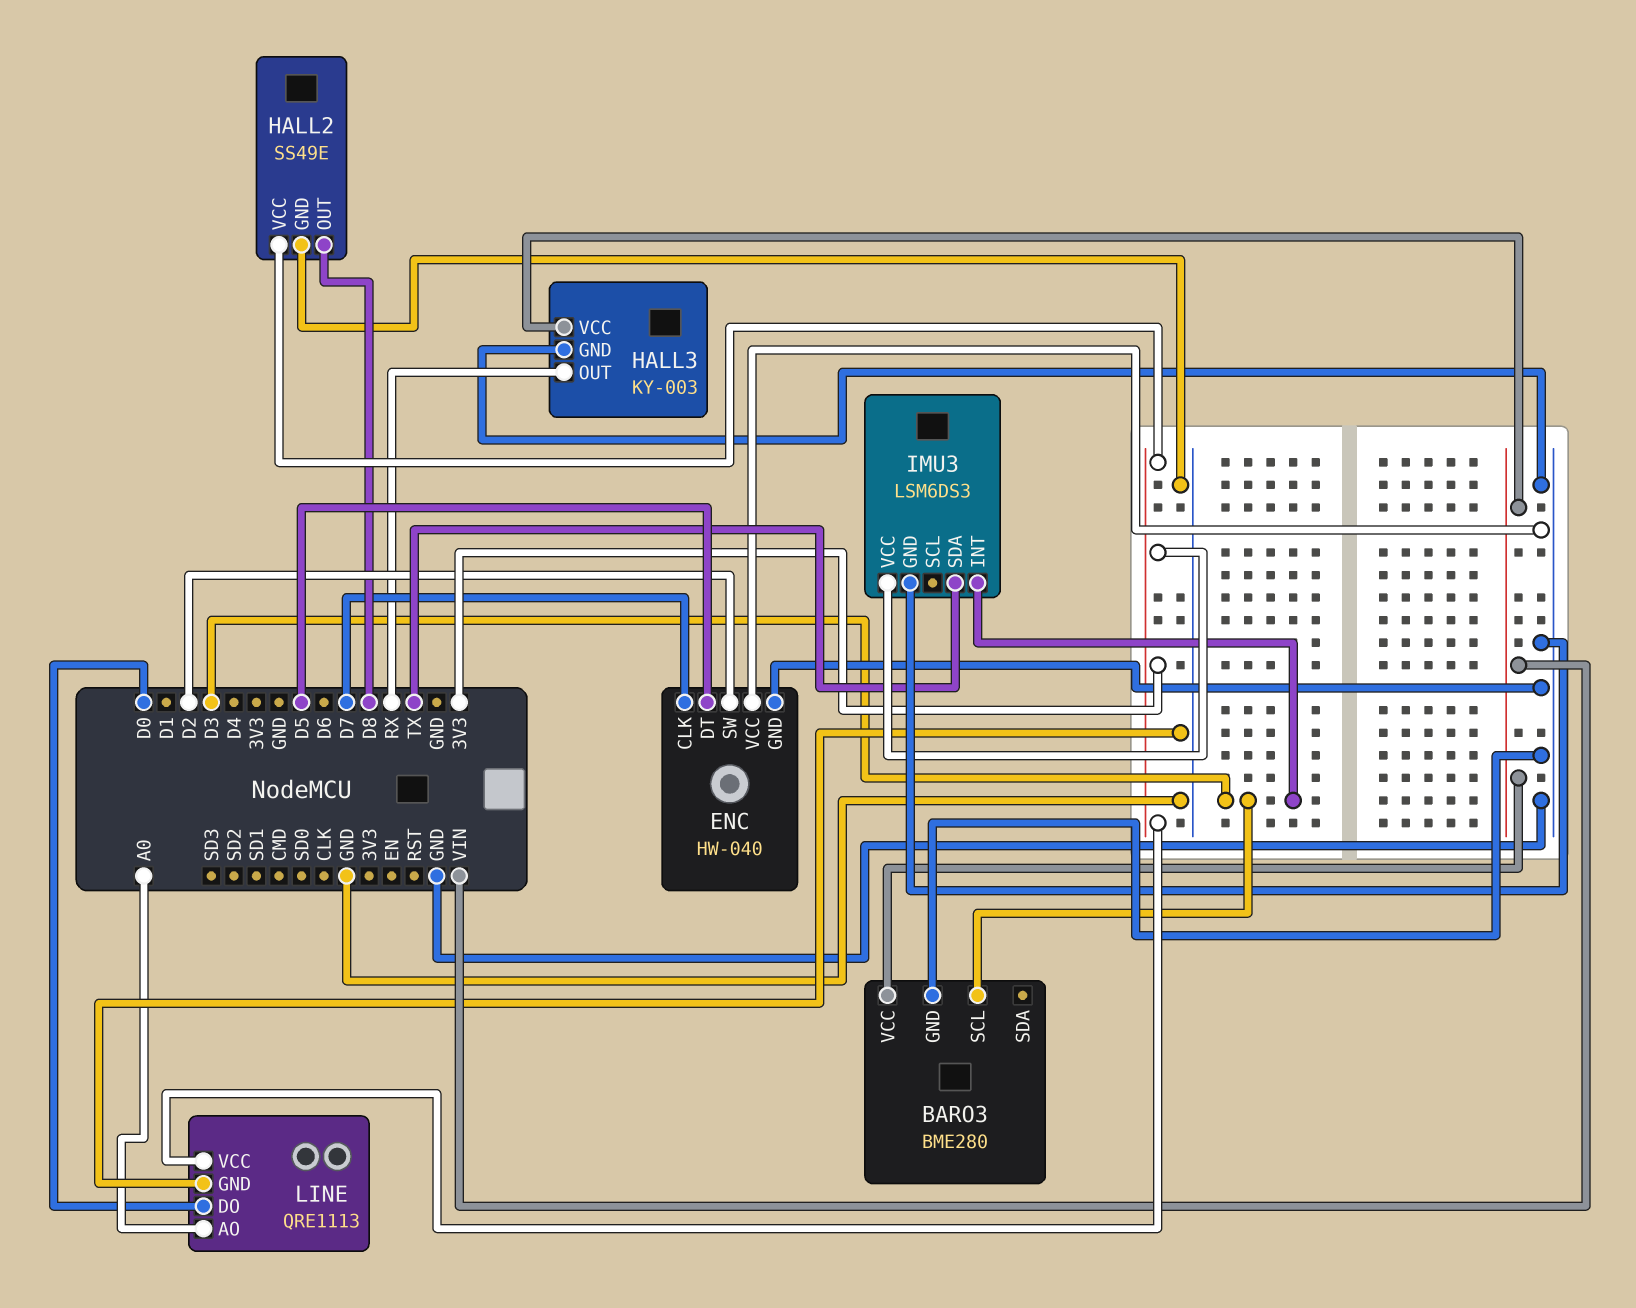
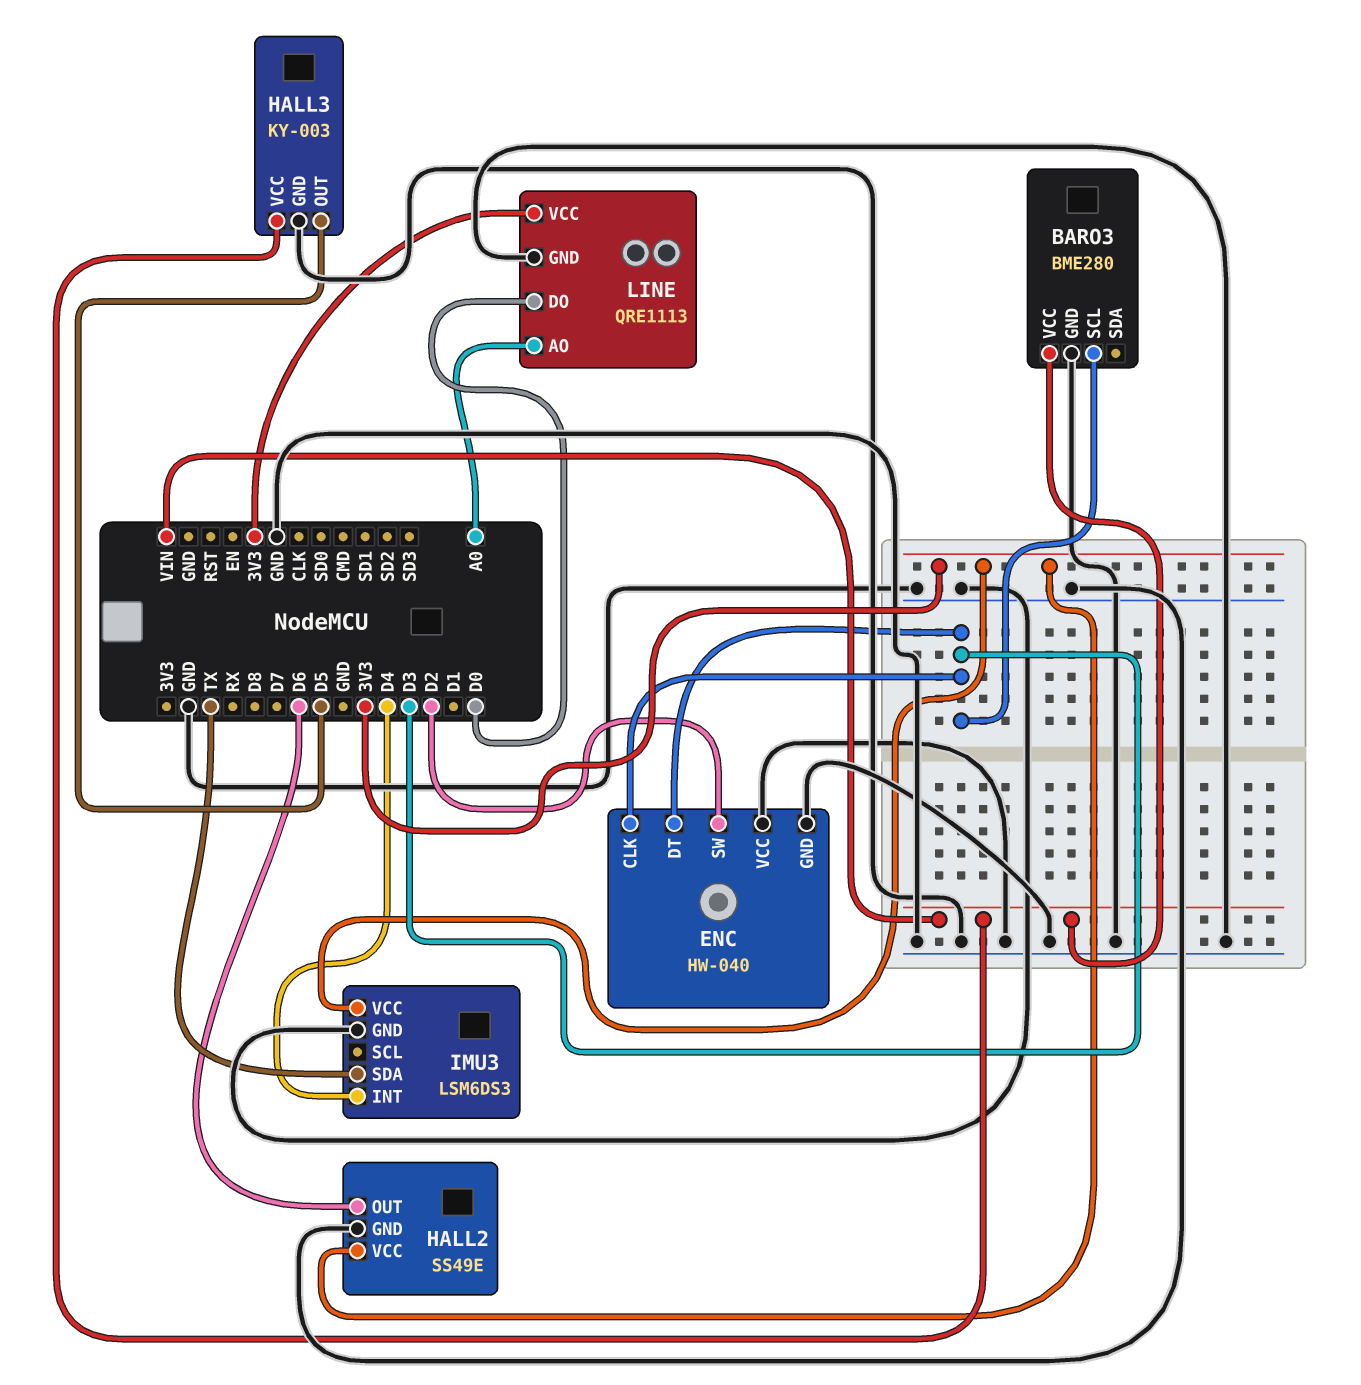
ENC pin CLK: D7 -> D3
ENC pin DT: D5 -> D3
HALL2 pin OUT: D8 -> D6
HALL3 pin OUT: RX -> D5
IMU3 pin INT: D3 -> D4

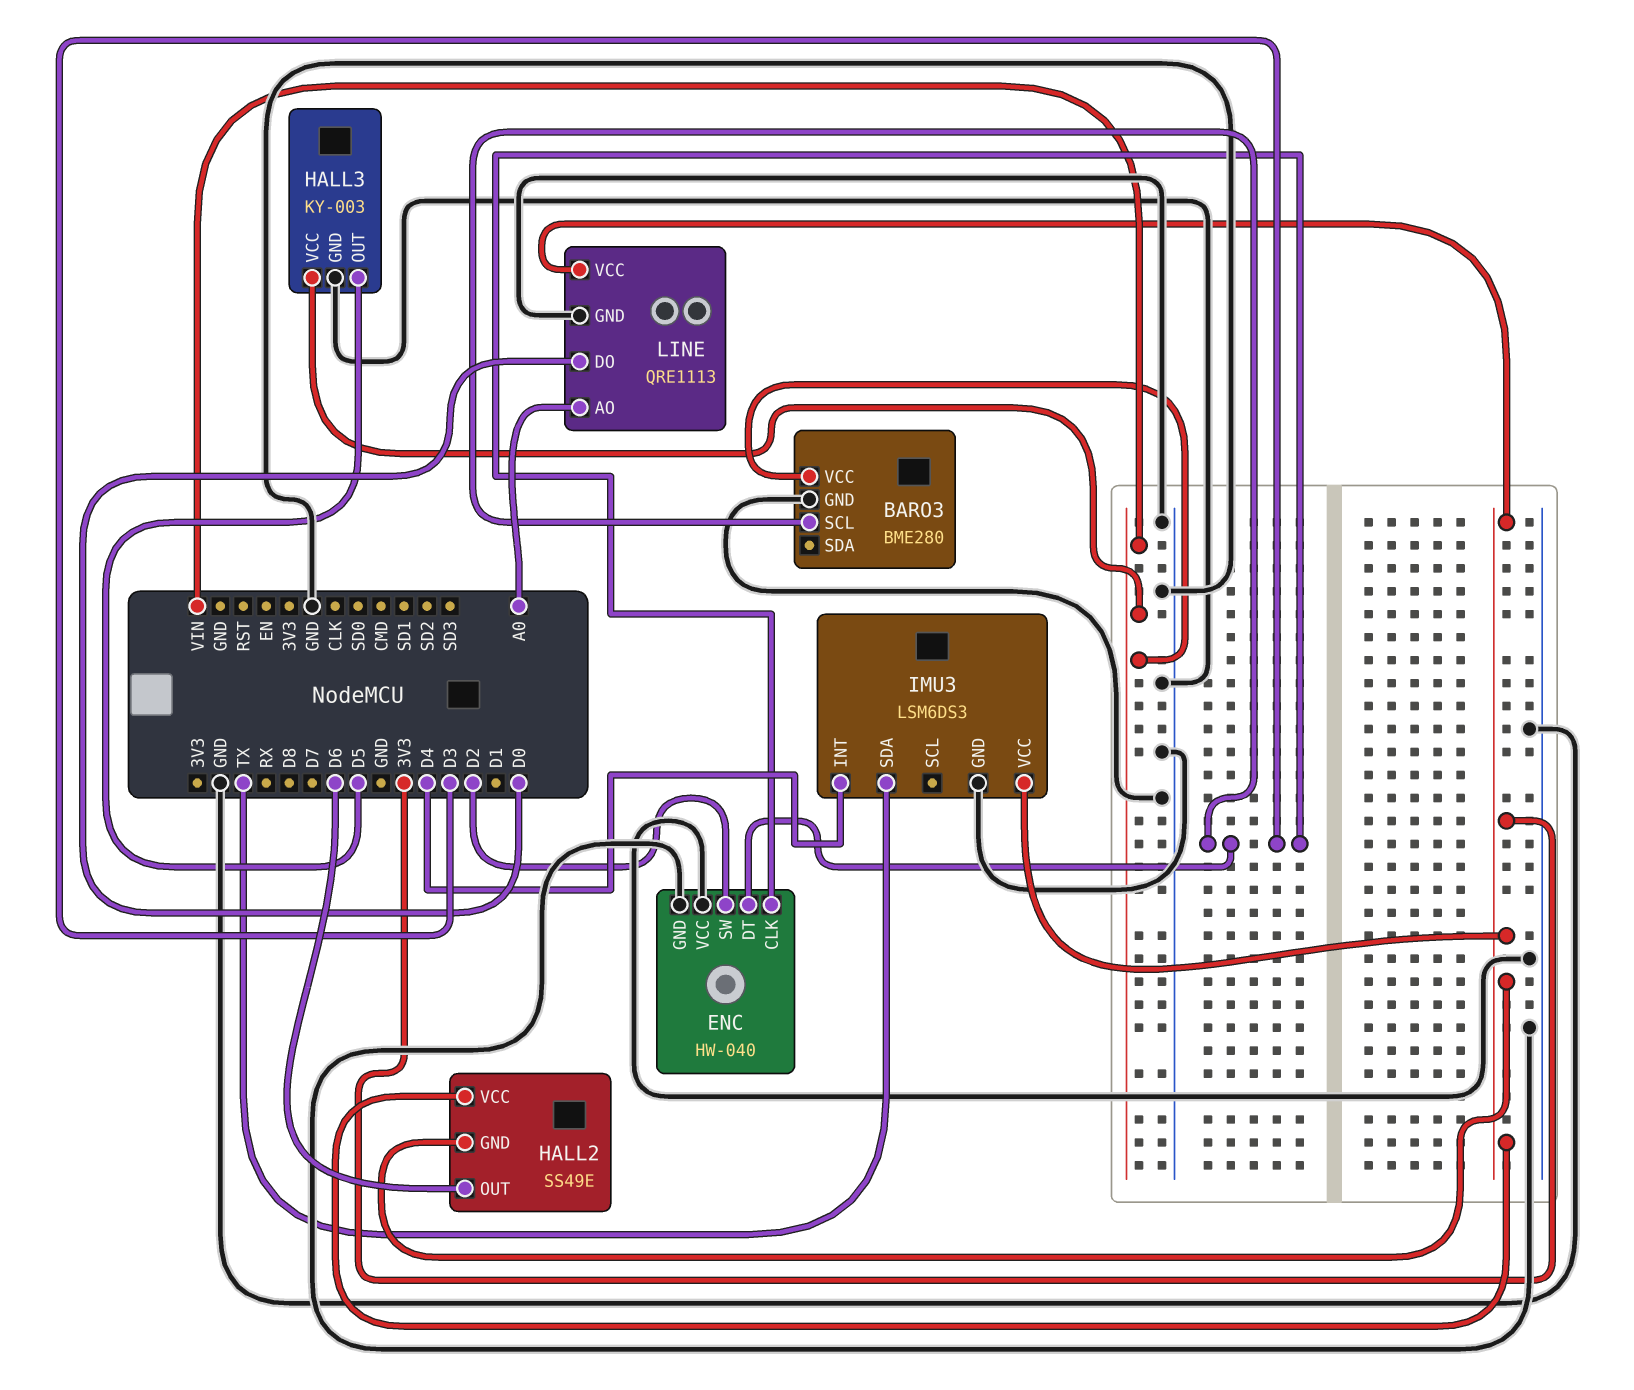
HALL2 pin GND: GND -> 3V3

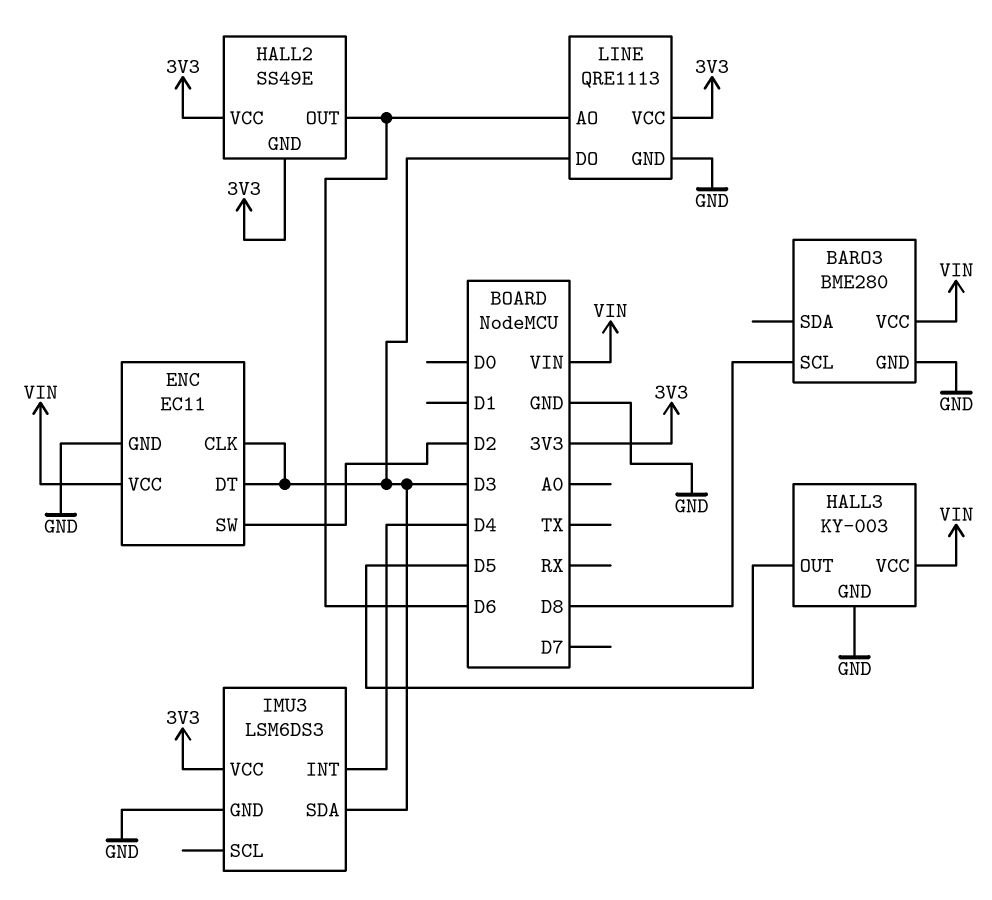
BARO3 pin SCL: D3 -> D8
ENC: HW-040 -> EC11
ENC pin VCC: GND -> VIN
IMU3 pin SDA: TX -> D3
LINE pin AO: A0 -> D6
LINE pin DO: D0 -> D3

